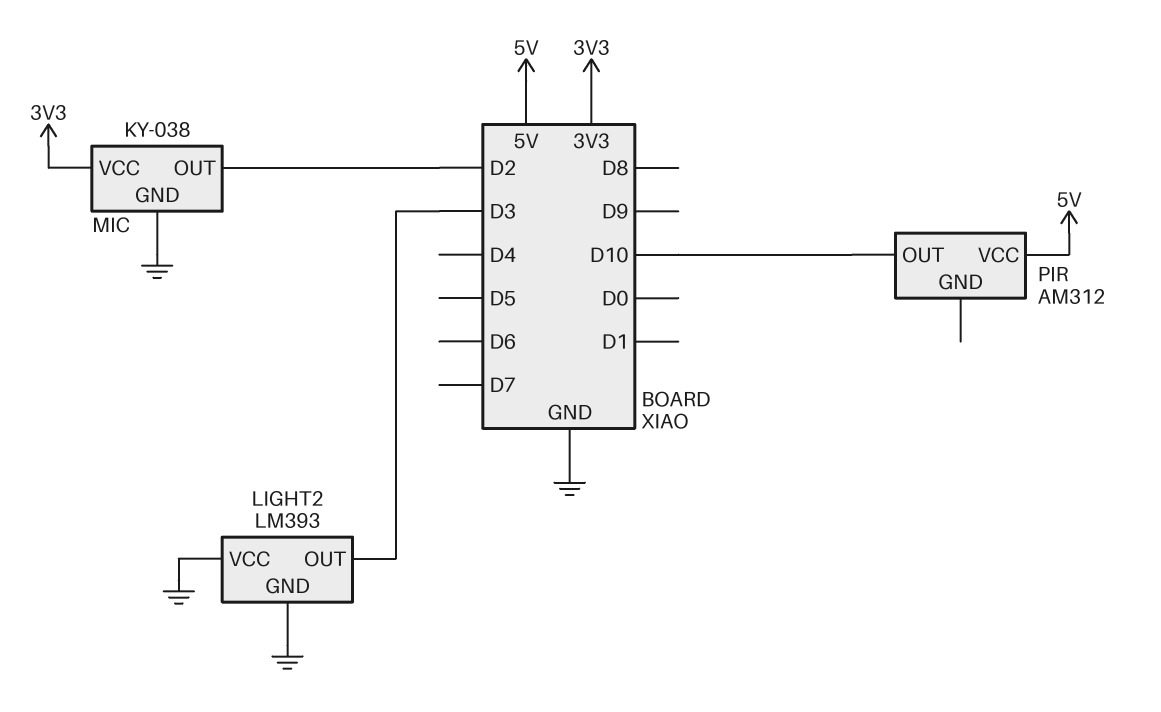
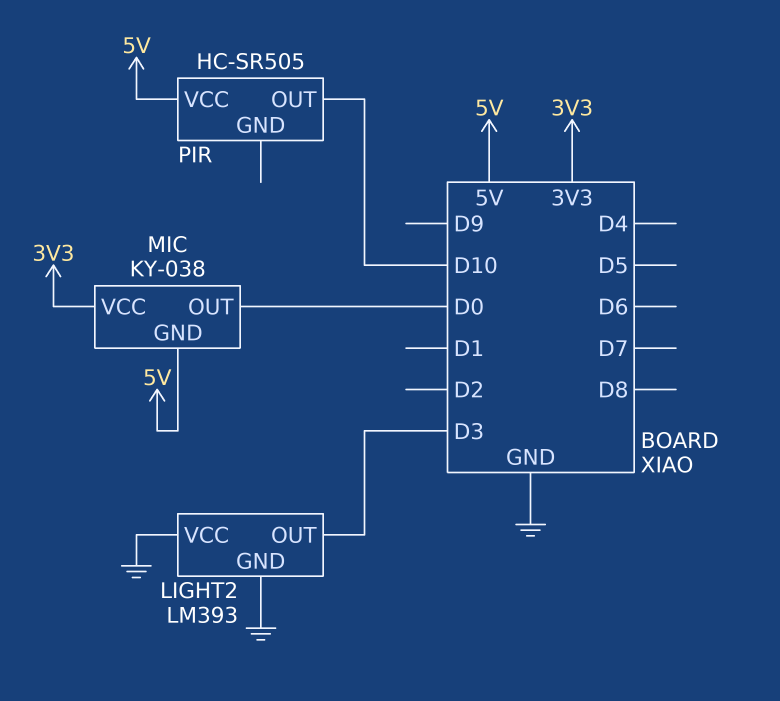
MIC pin GND: GND -> 5V
MIC pin OUT: D2 -> D0
PIR: AM312 -> HC-SR505

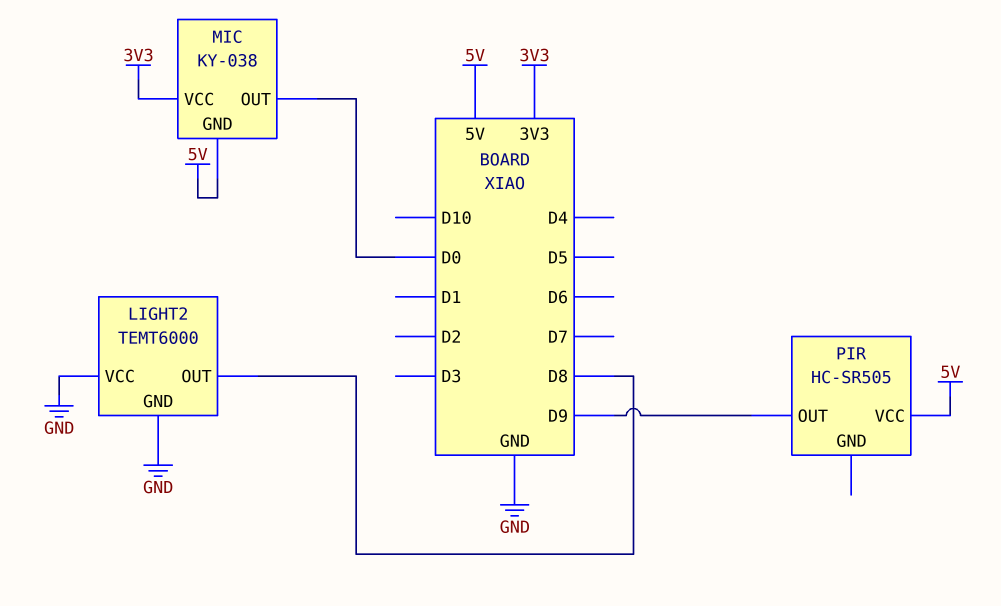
LIGHT2: LM393 -> TEMT6000
LIGHT2 pin OUT: D3 -> D8
PIR pin OUT: D10 -> D9

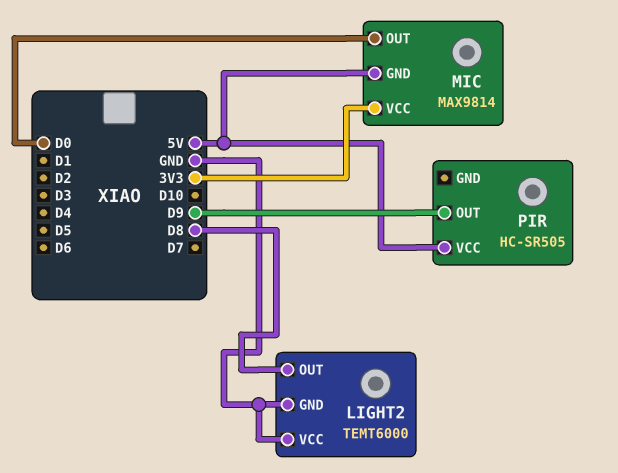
MIC: KY-038 -> MAX9814

